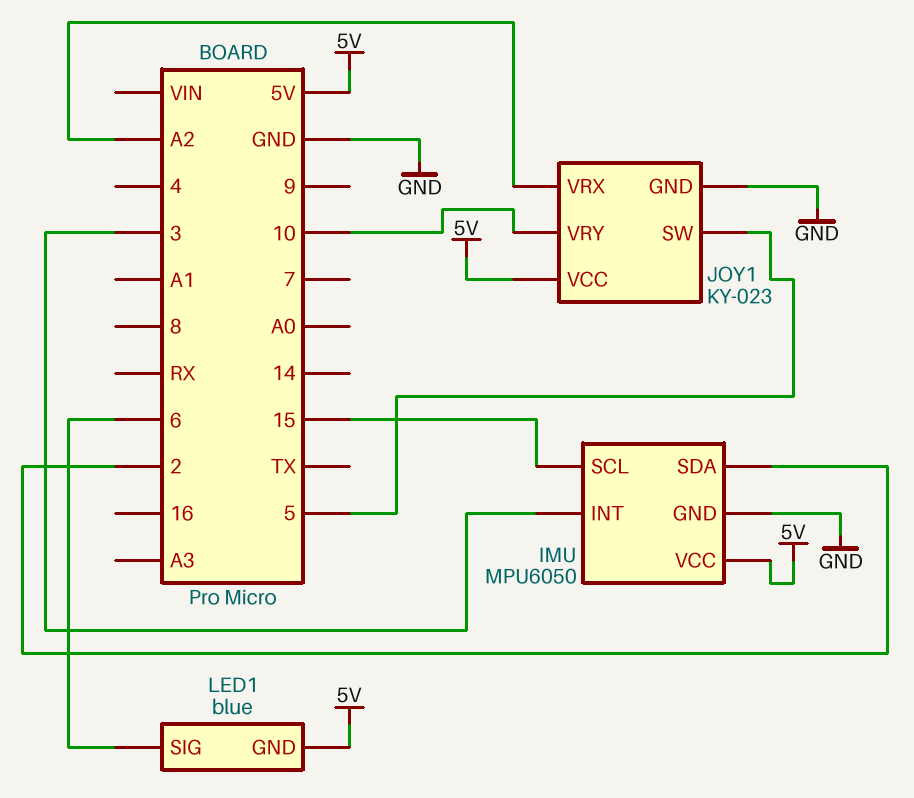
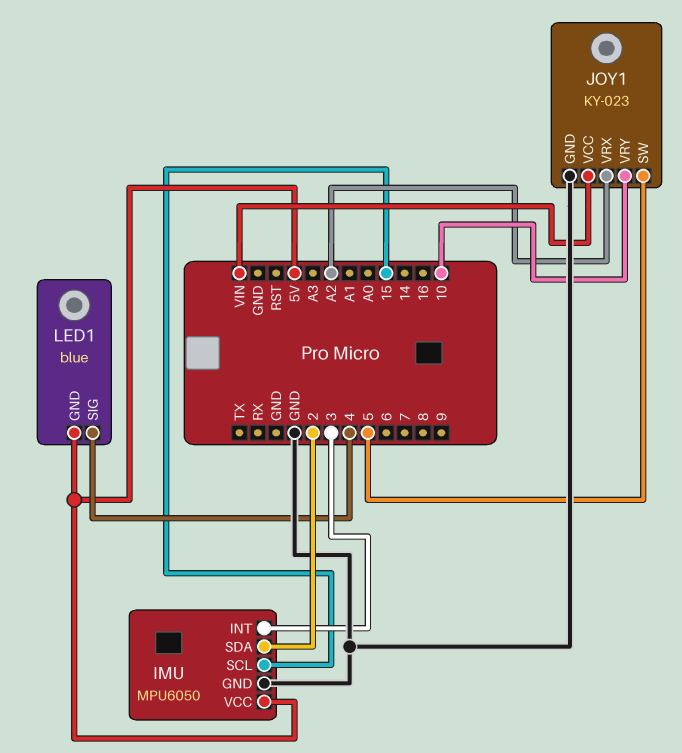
JOY1 pin VCC: 5V -> VIN
LED1 pin SIG: 6 -> 4

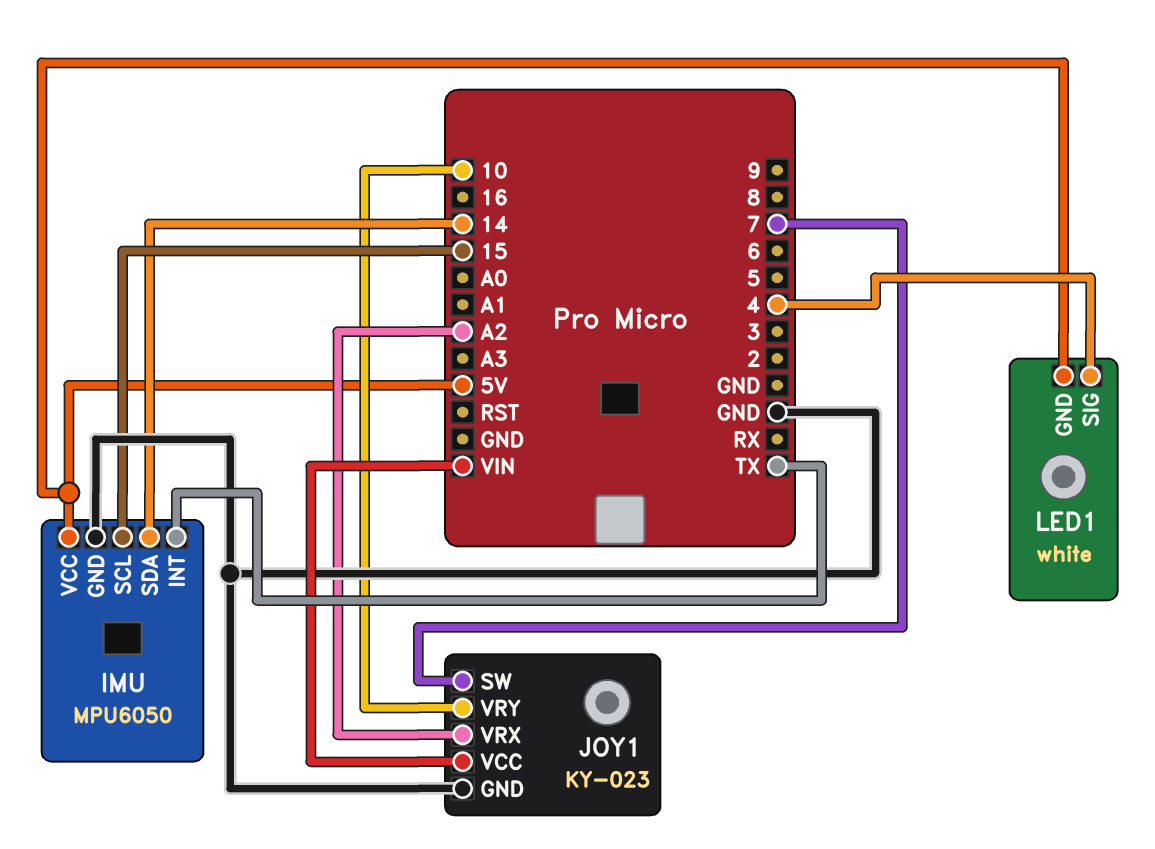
IMU pin INT: 3 -> TX
IMU pin SDA: 2 -> 14
JOY1 pin SW: 5 -> 7
LED1: blue -> white

